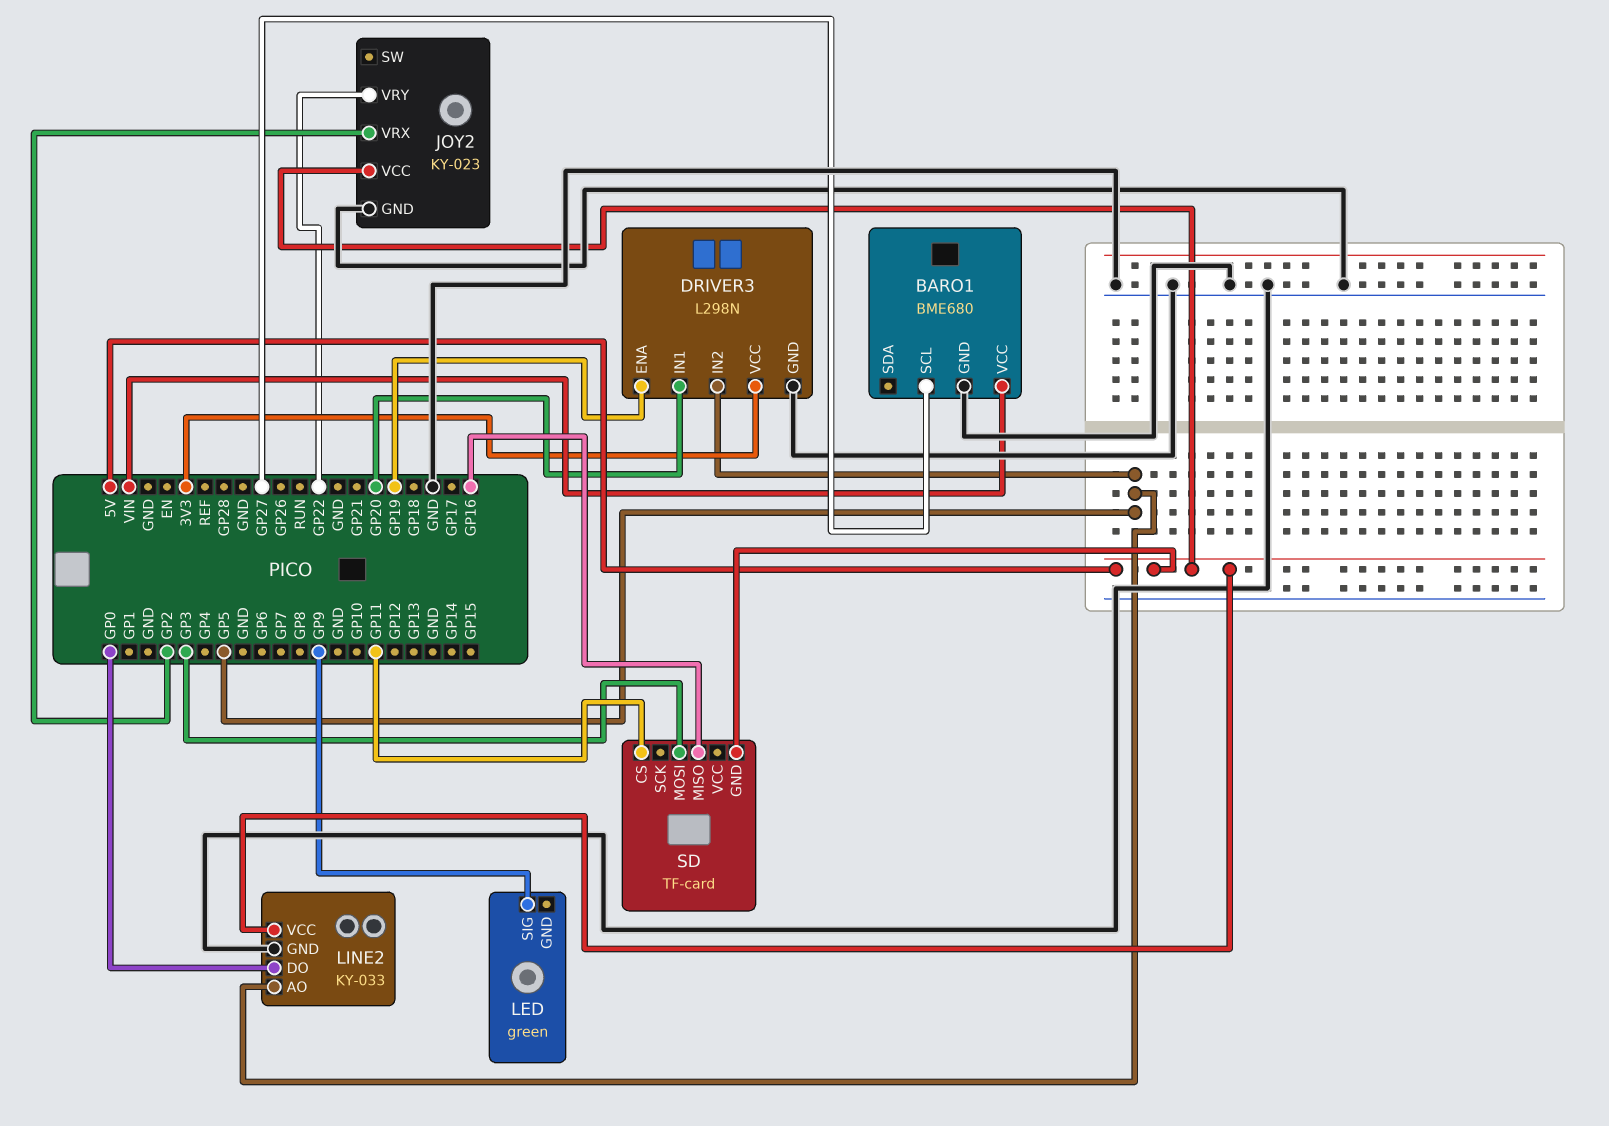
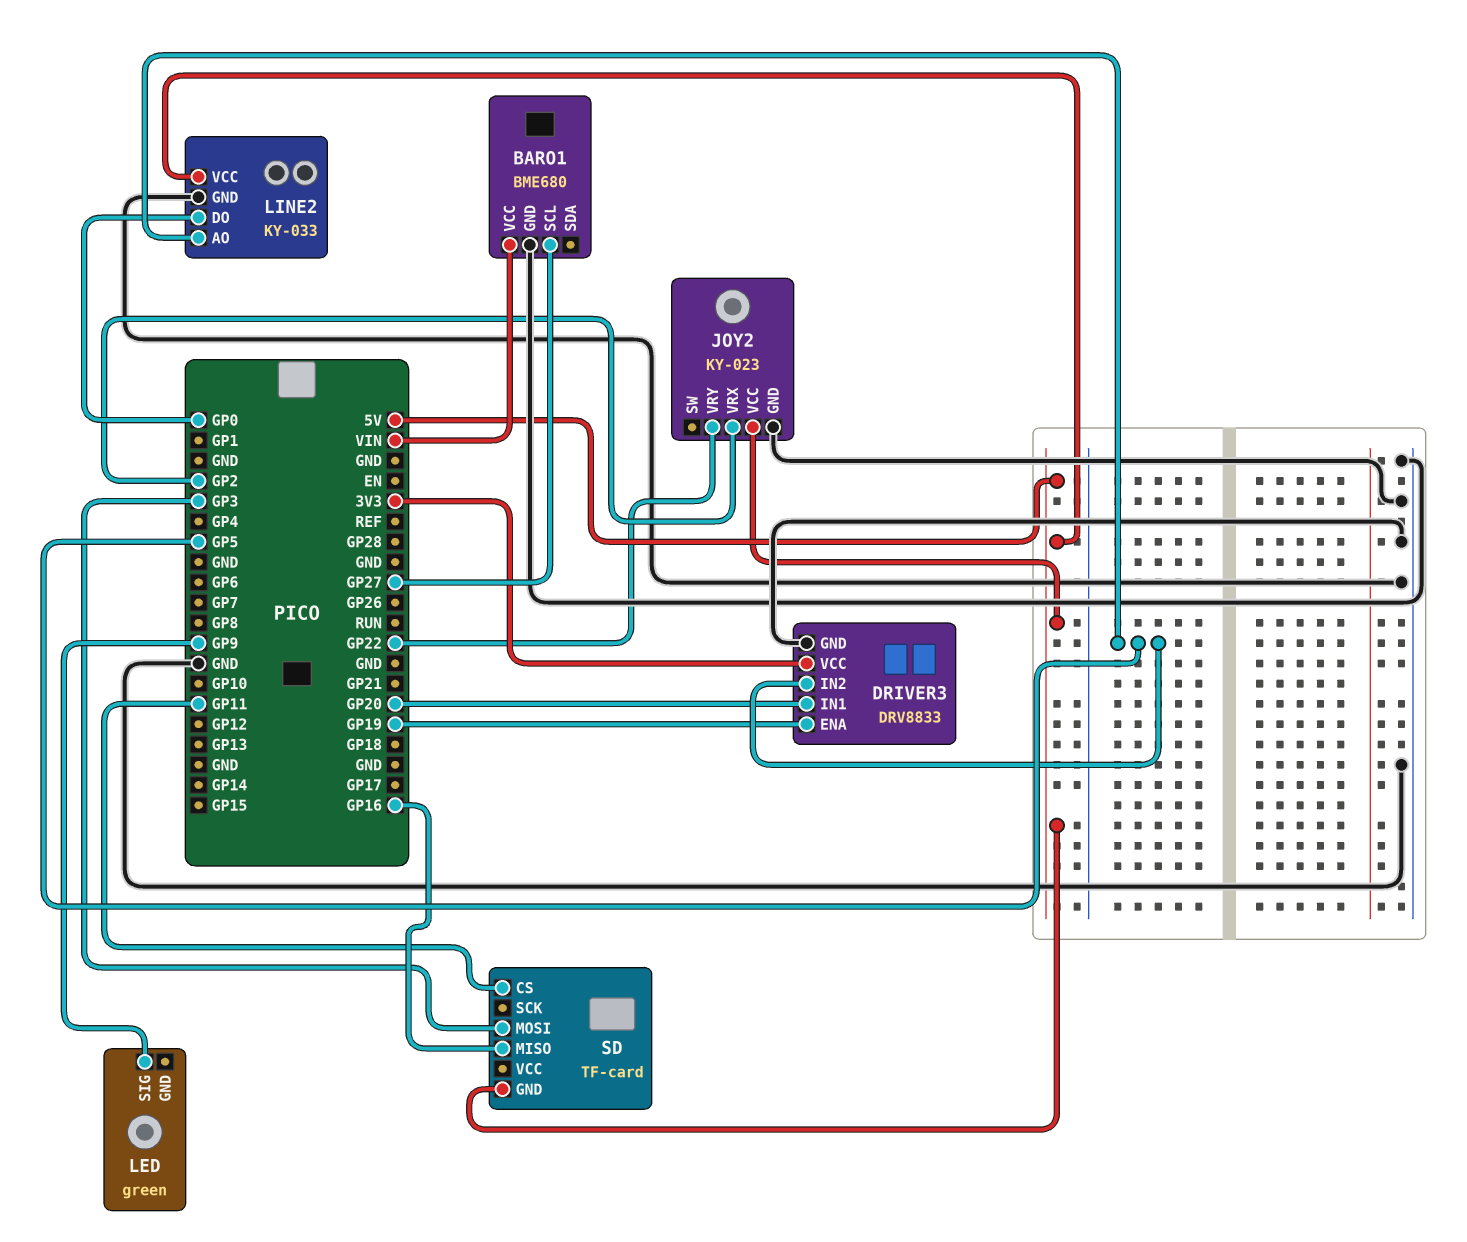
DRIVER3: L298N -> DRV8833

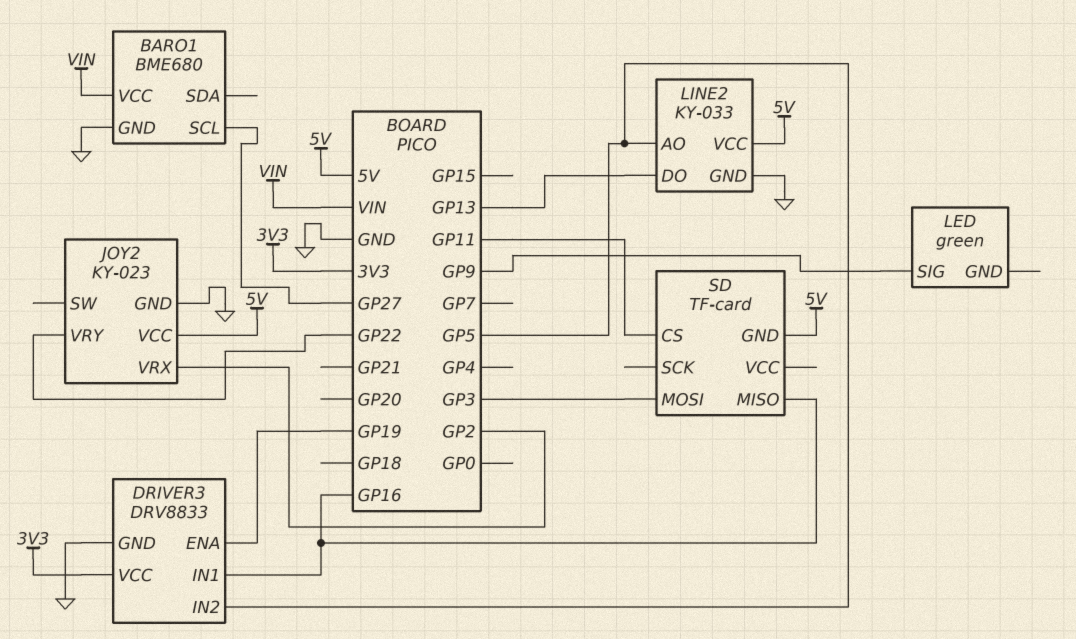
DRIVER3 pin IN1: GP20 -> GP16
LINE2 pin DO: GP0 -> GP13

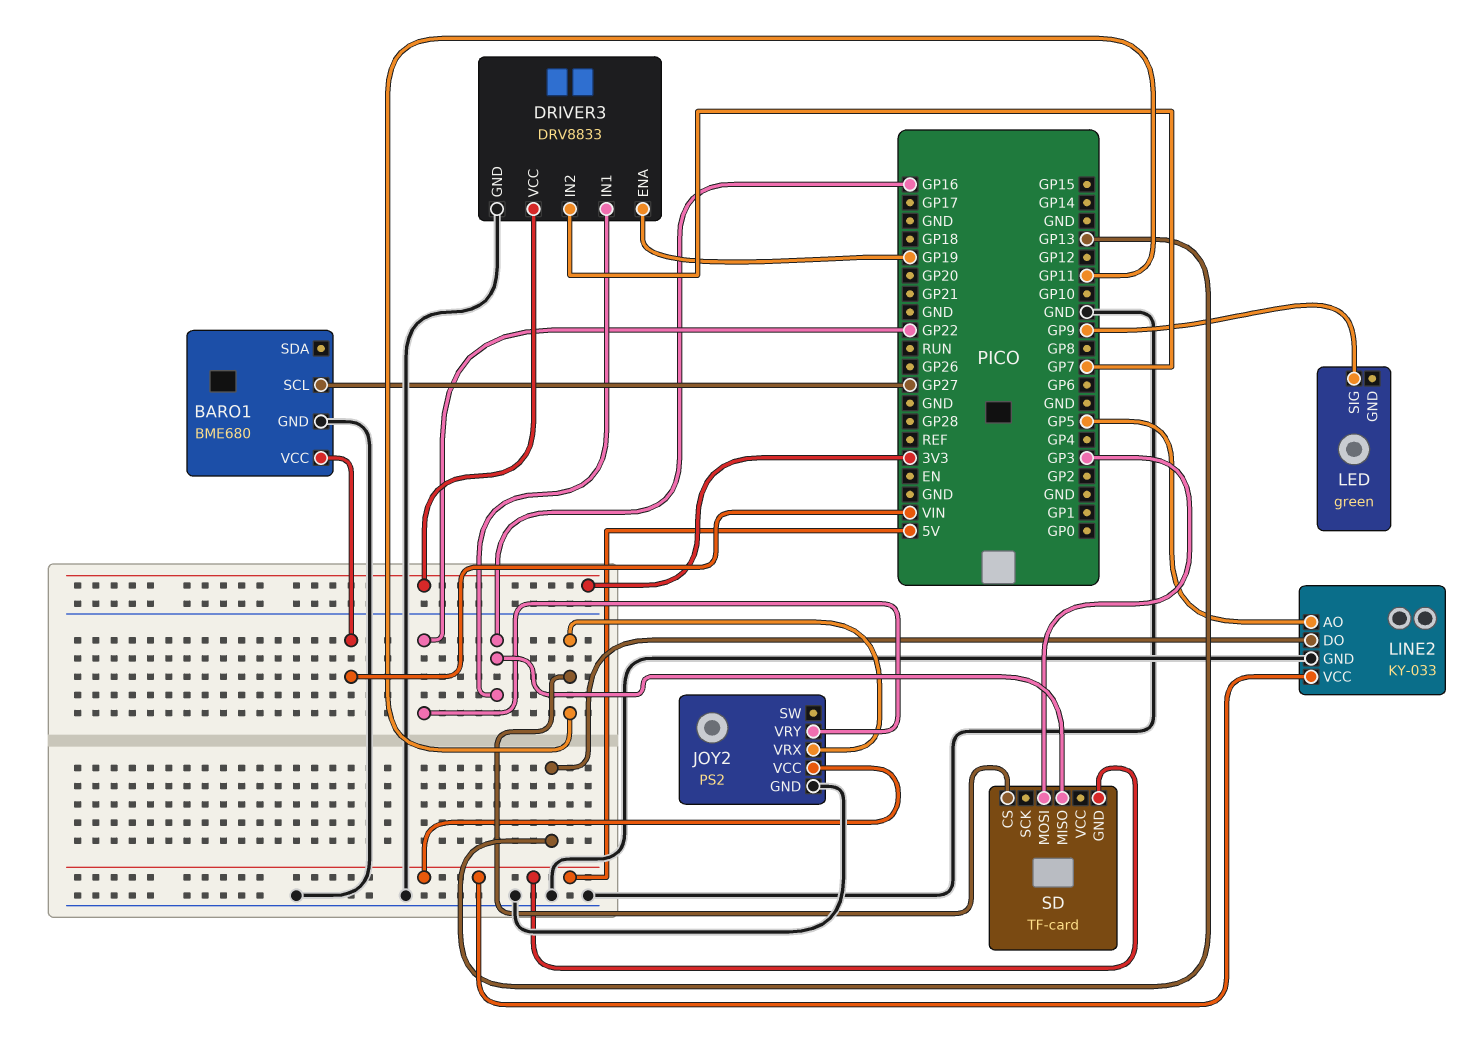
DRIVER3 pin IN2: GP5 -> GP7
JOY2: KY-023 -> PS2
JOY2 pin VRX: GP2 -> GP11

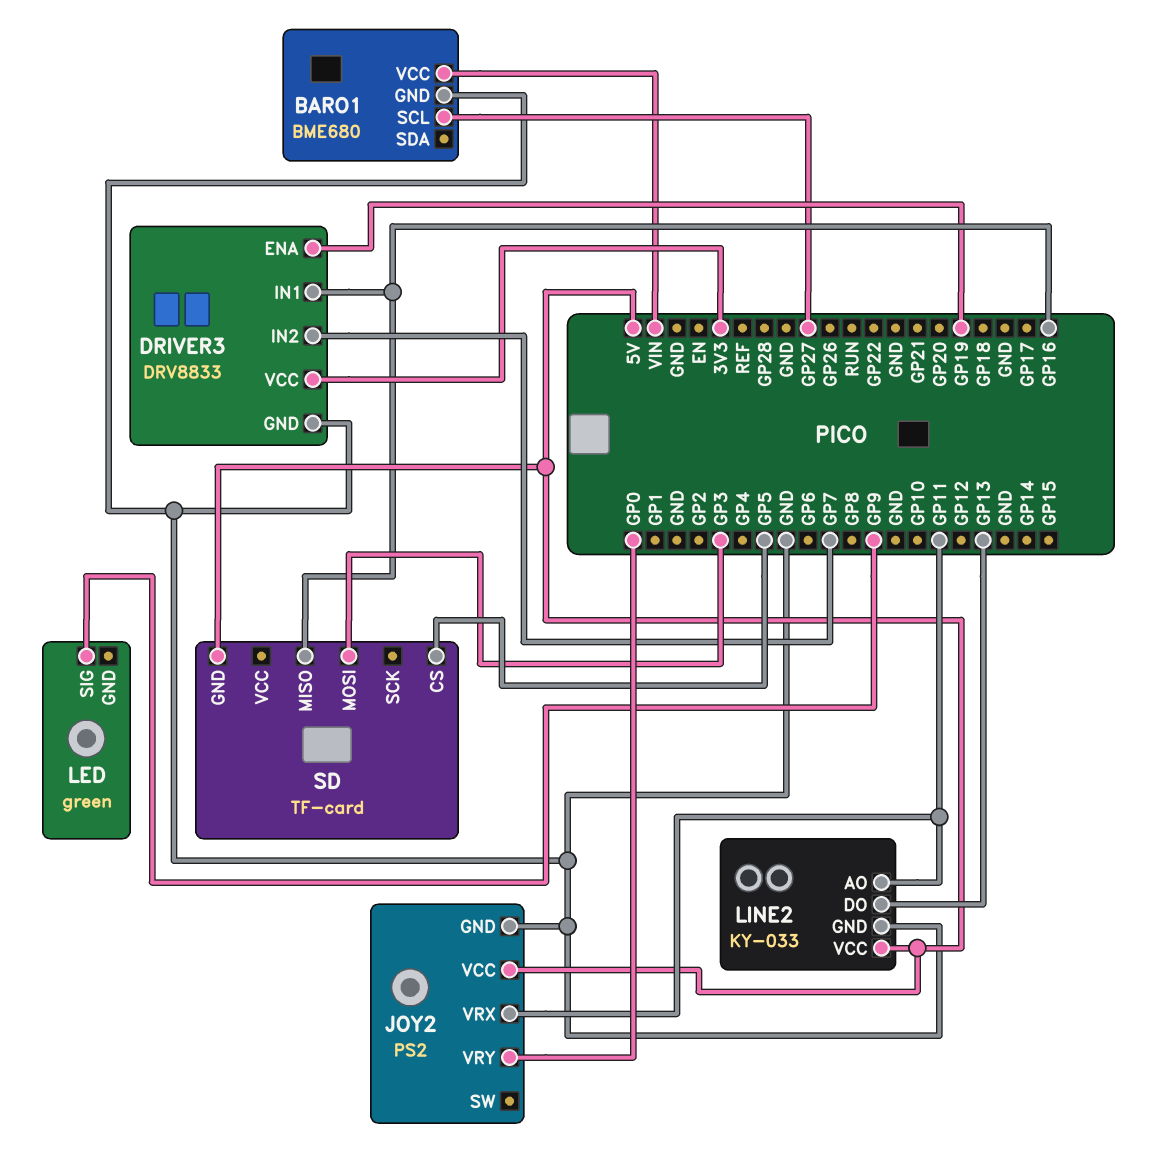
JOY2 pin VRY: GP22 -> GP0
LINE2 pin AO: GP5 -> GP11
SD pin CS: GP11 -> GP5

